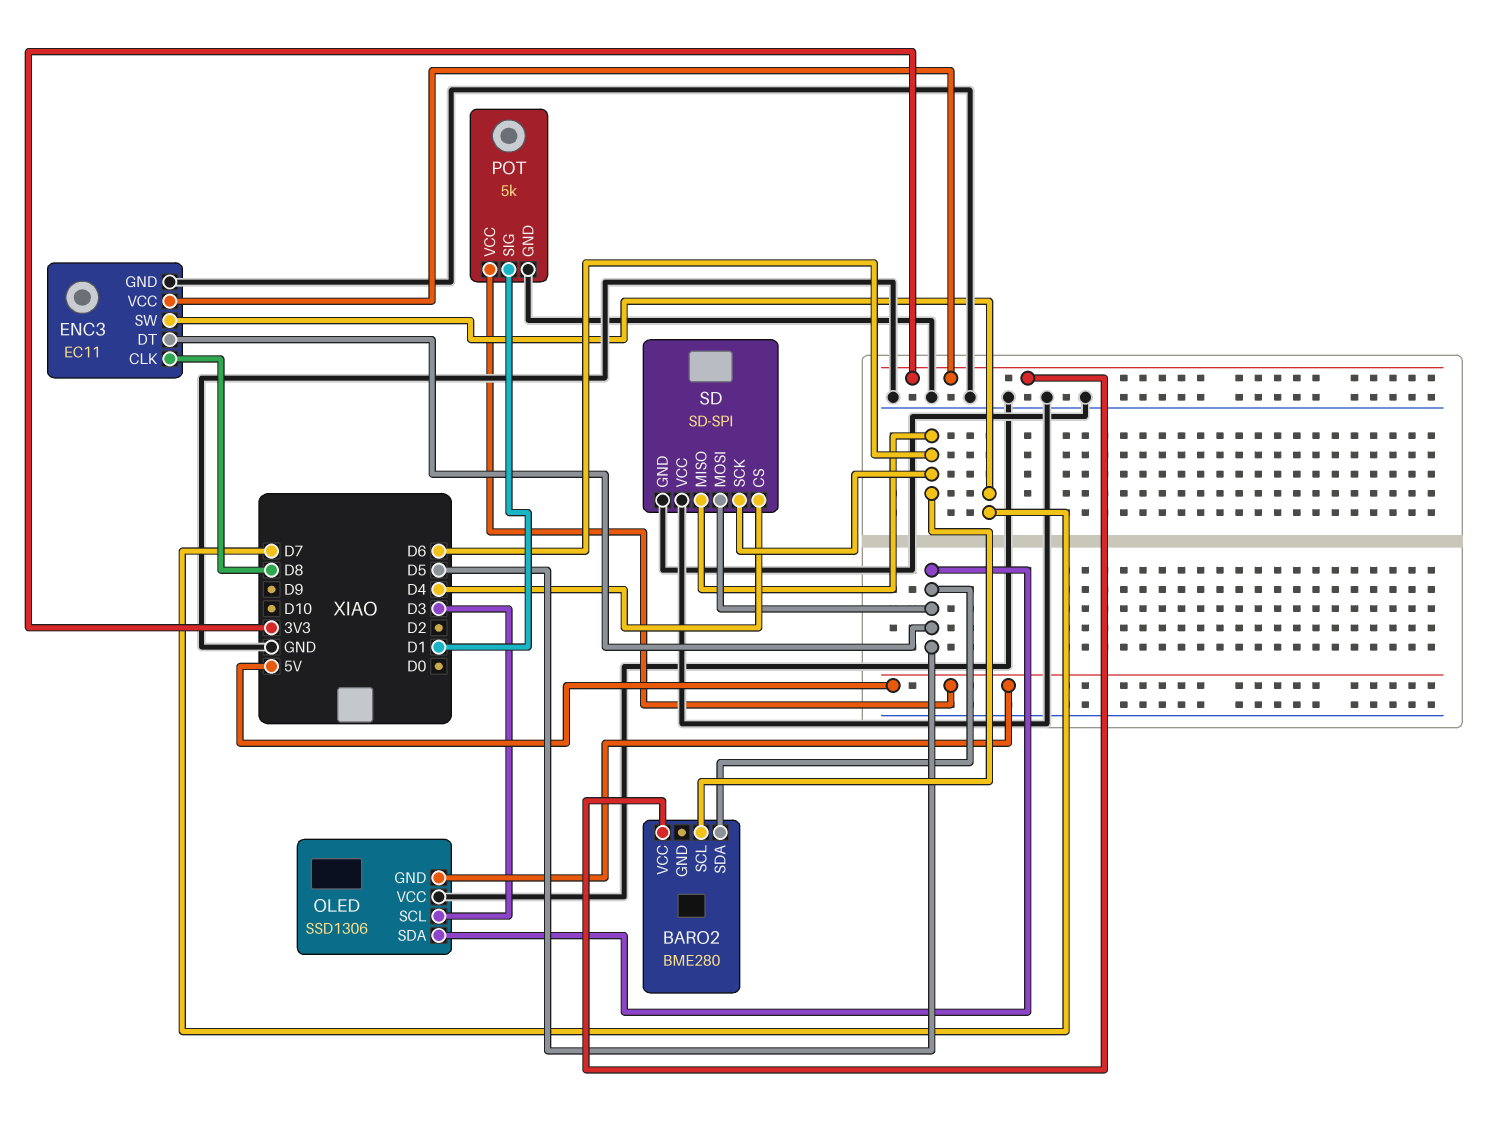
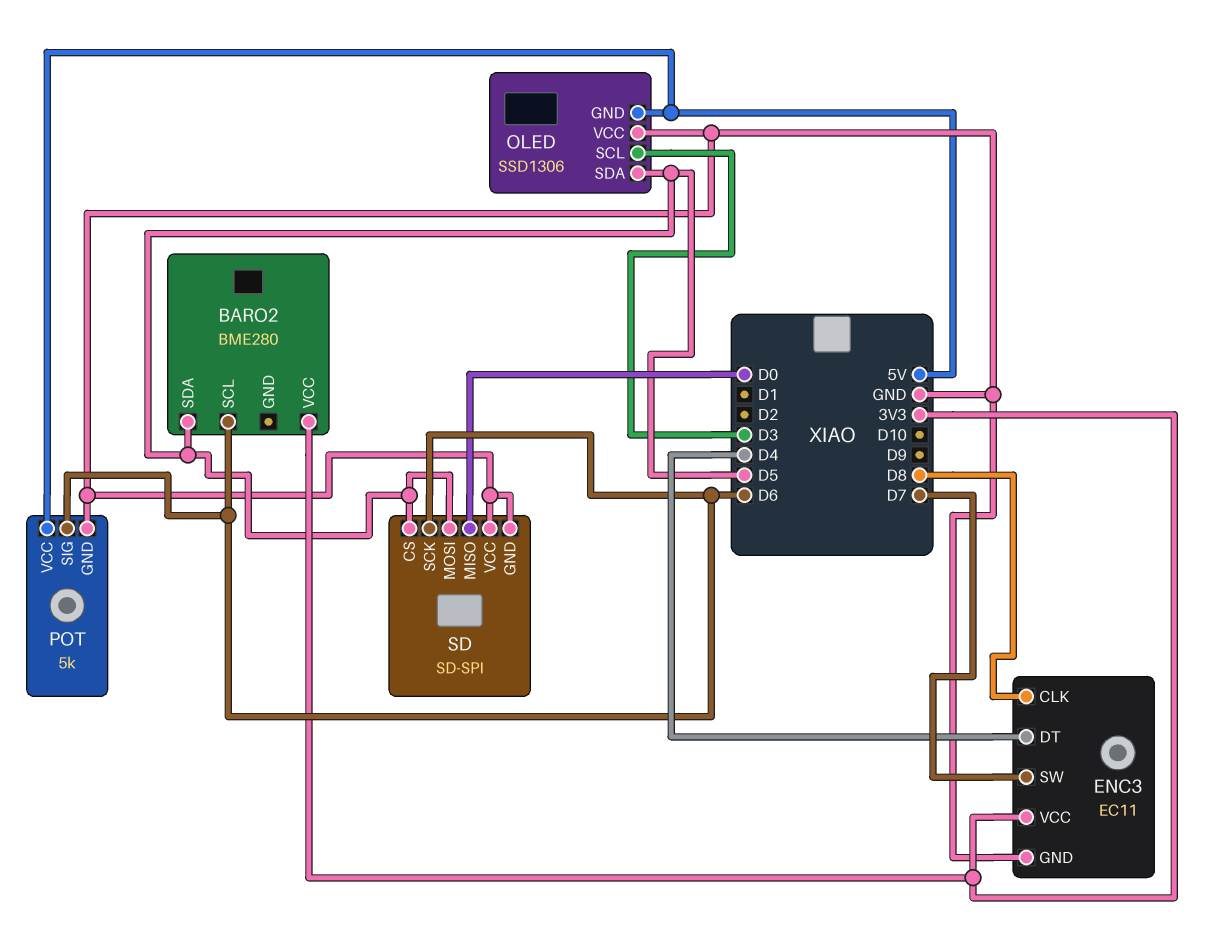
ENC3 pin DT: D5 -> D4
POT pin SIG: D1 -> D6
SD pin CS: D4 -> D5
SD pin MISO: D6 -> D0

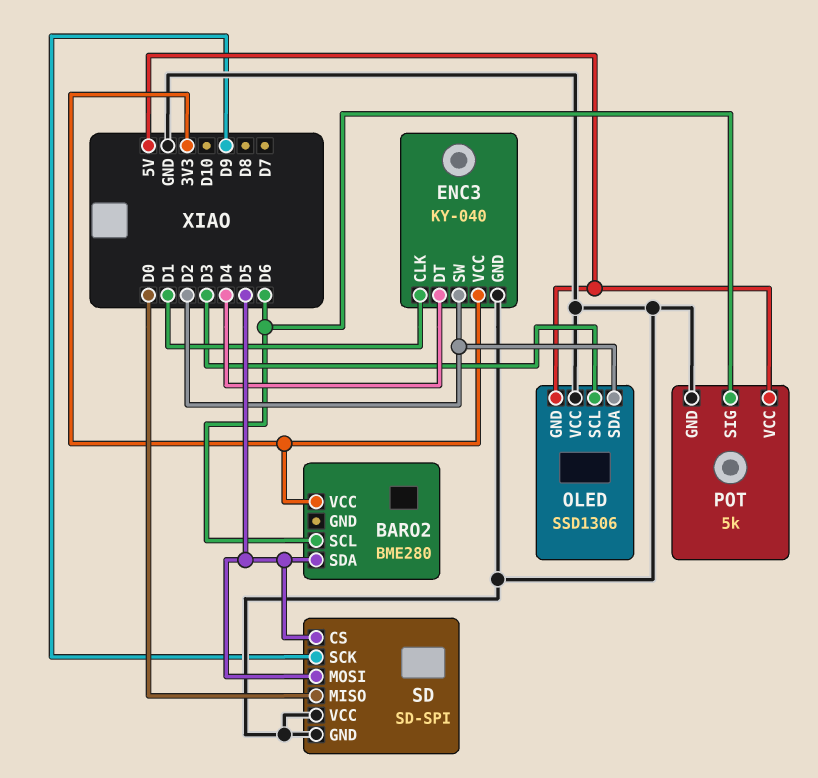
ENC3: EC11 -> KY-040
ENC3 pin CLK: D8 -> D1
ENC3 pin SW: D7 -> D2
OLED pin SDA: D5 -> D2
SD pin SCK: D6 -> D9

